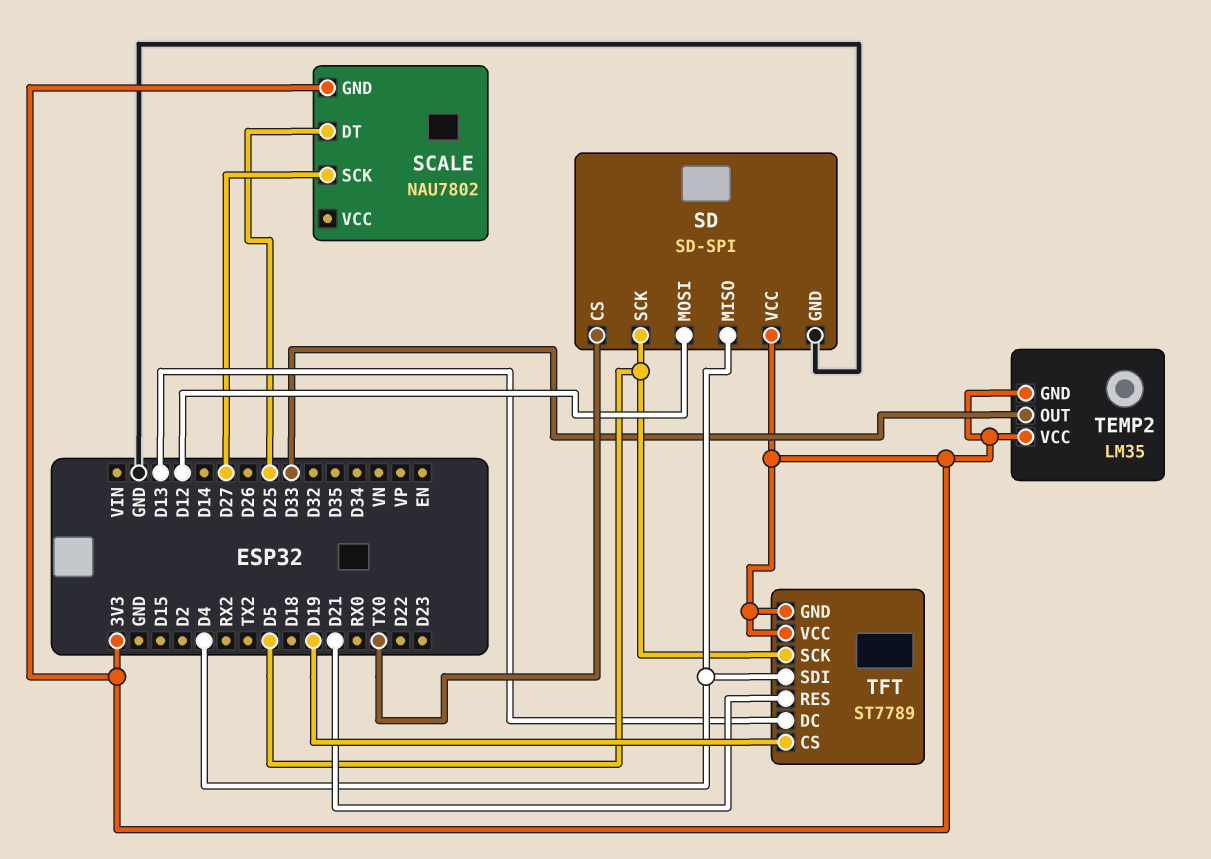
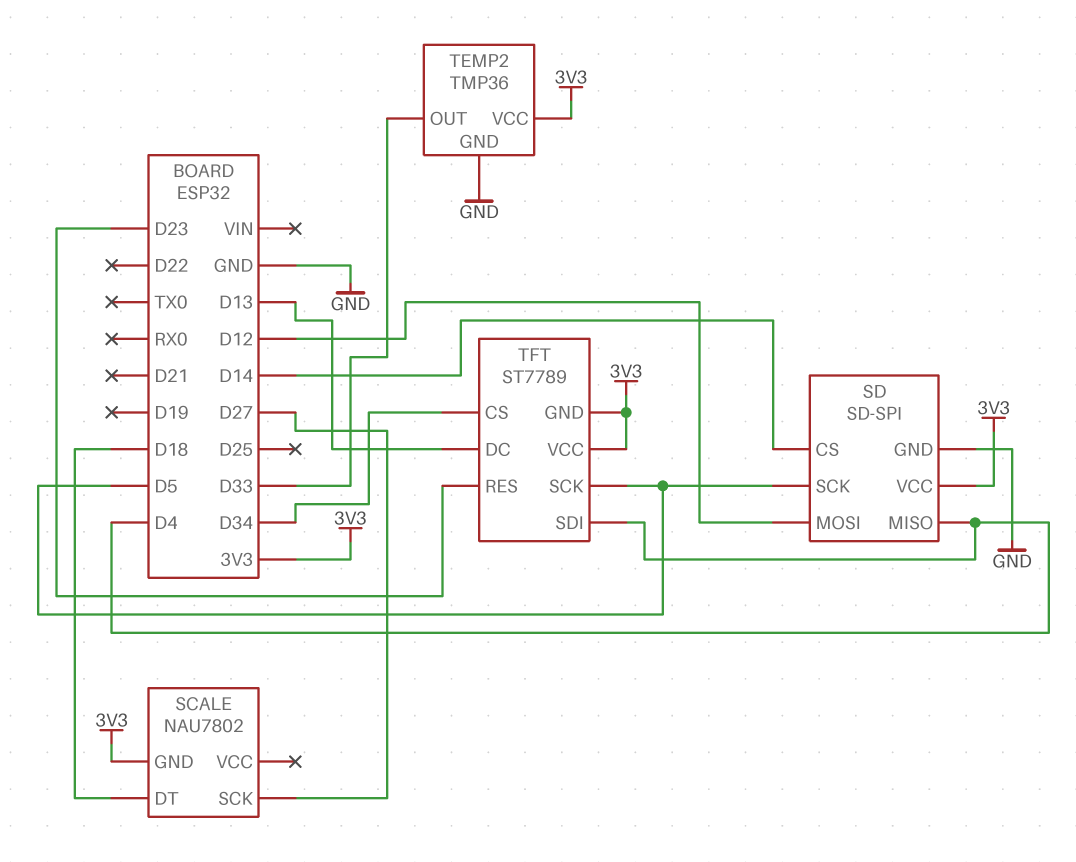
SCALE pin DT: D25 -> D18
SD pin CS: TX0 -> D14
TEMP2: LM35 -> TMP36
TEMP2 pin GND: 3V3 -> GND
TFT pin CS: D19 -> D34
TFT pin RES: D21 -> D23

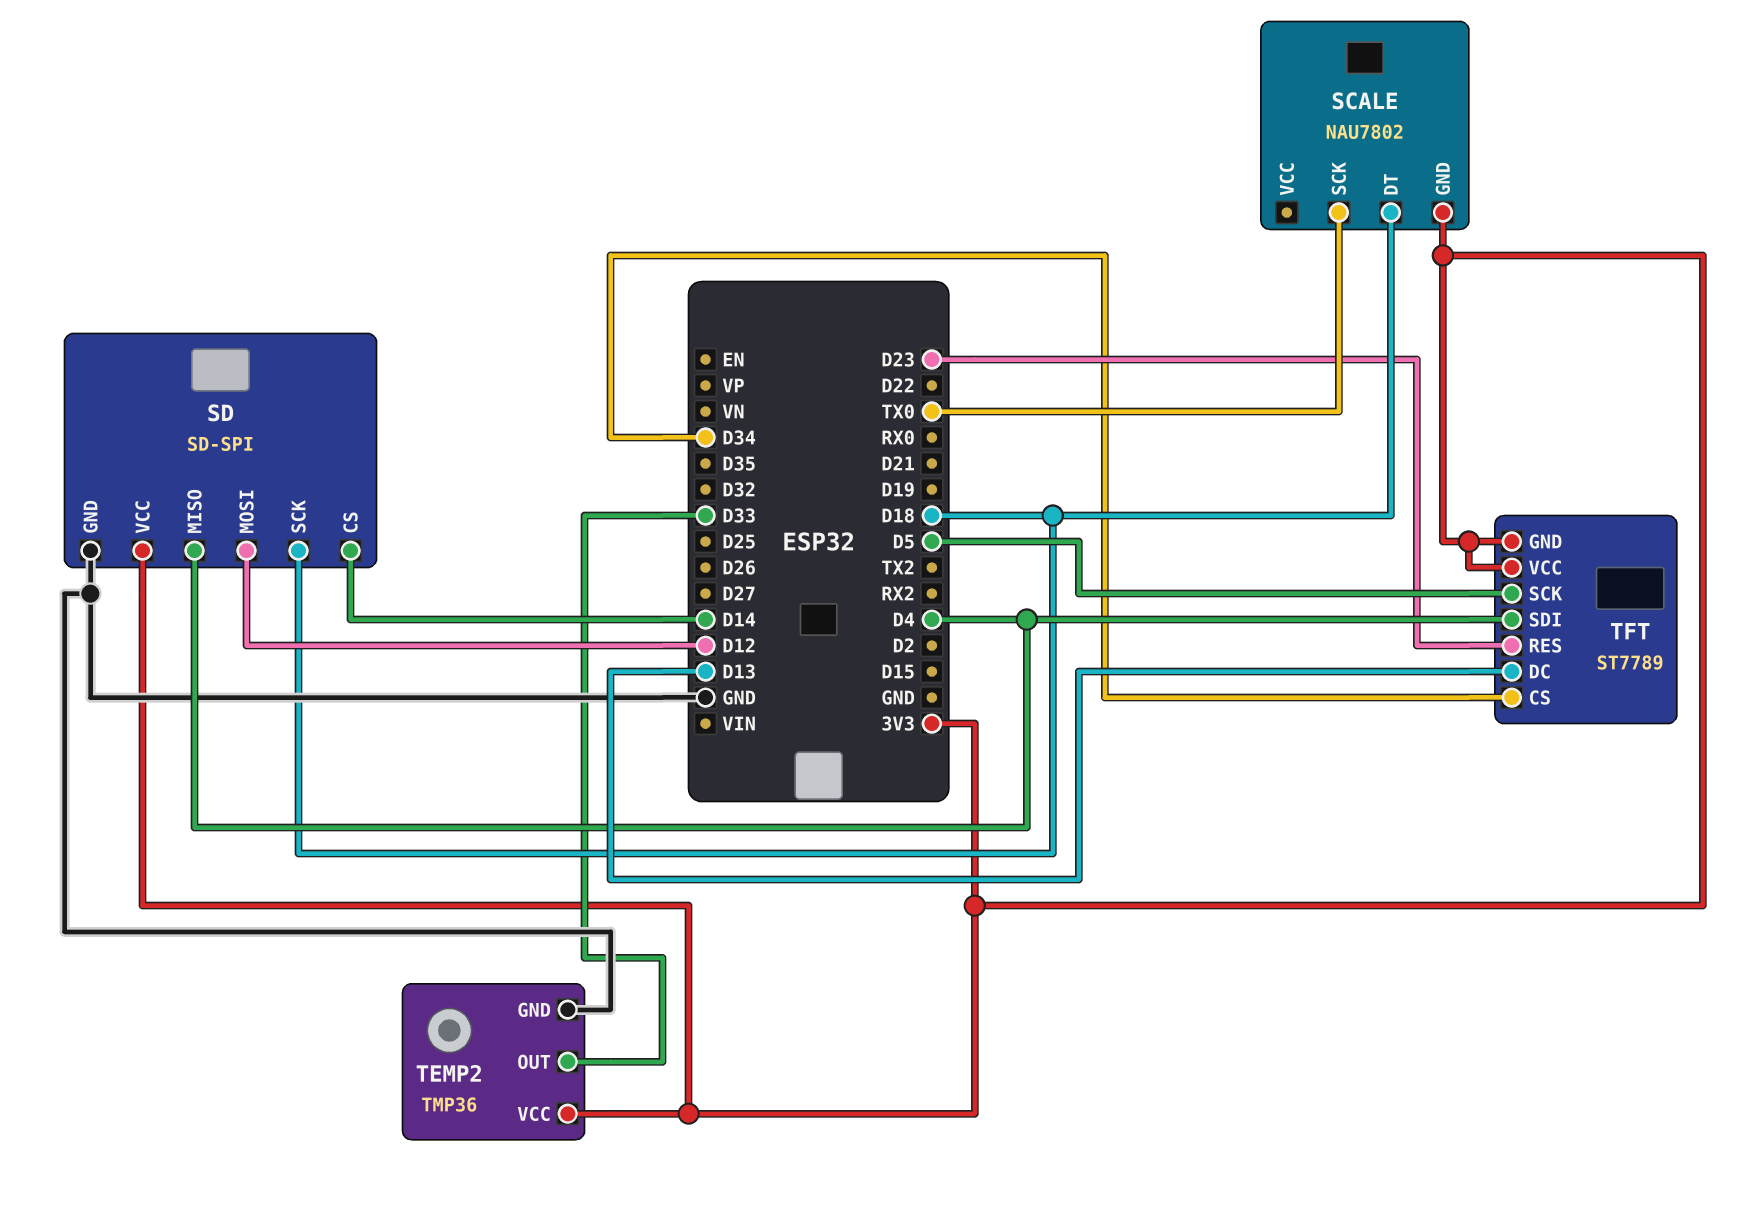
SCALE pin SCK: D27 -> TX0
SD pin SCK: D5 -> D18

